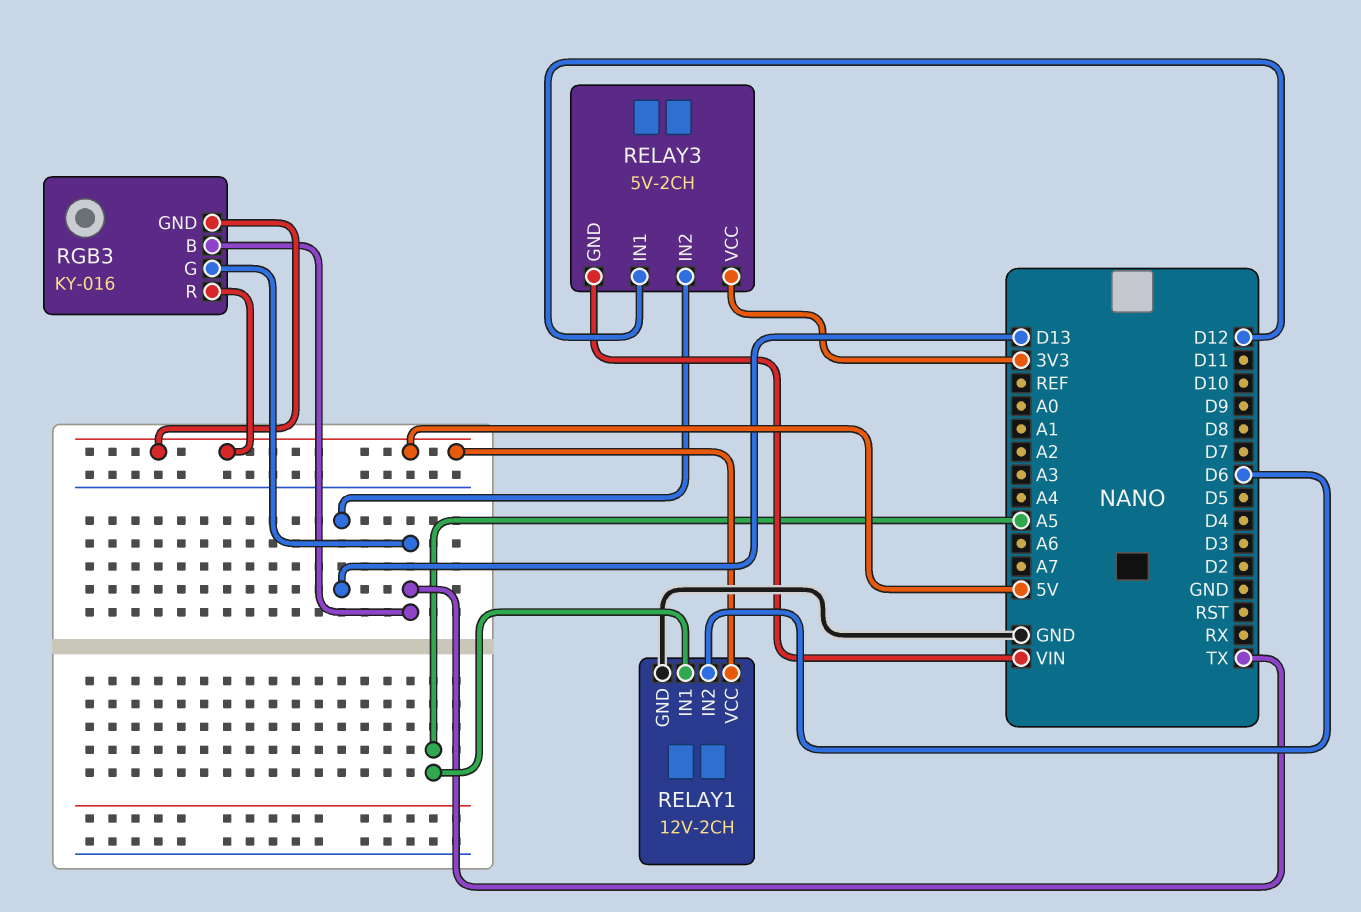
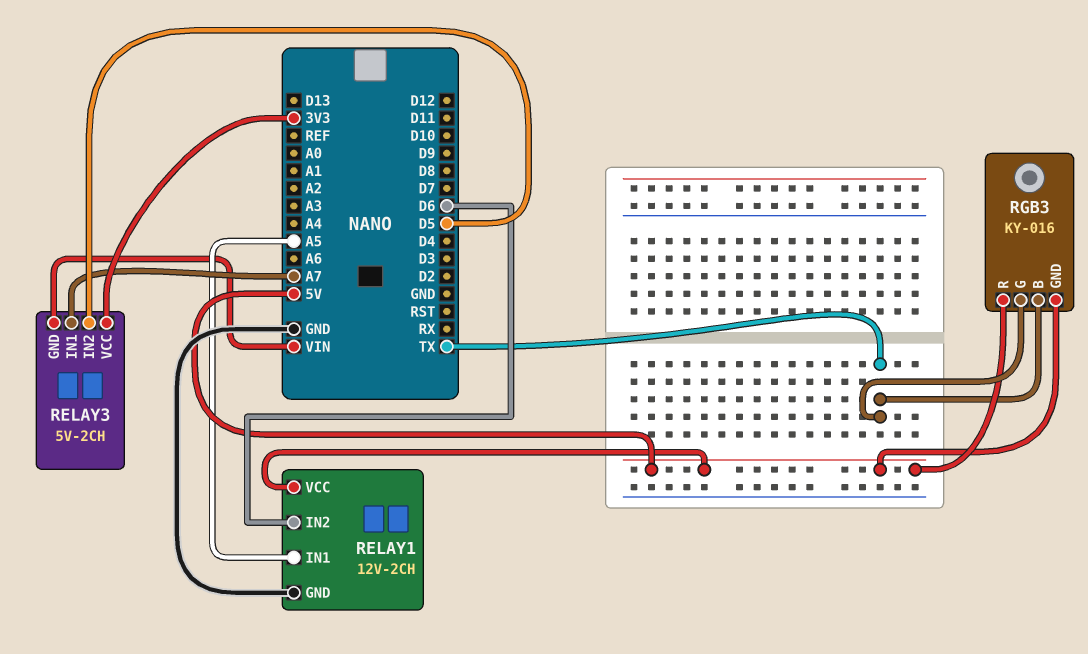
RELAY3 pin IN1: D12 -> A7
RELAY3 pin IN2: D13 -> D5

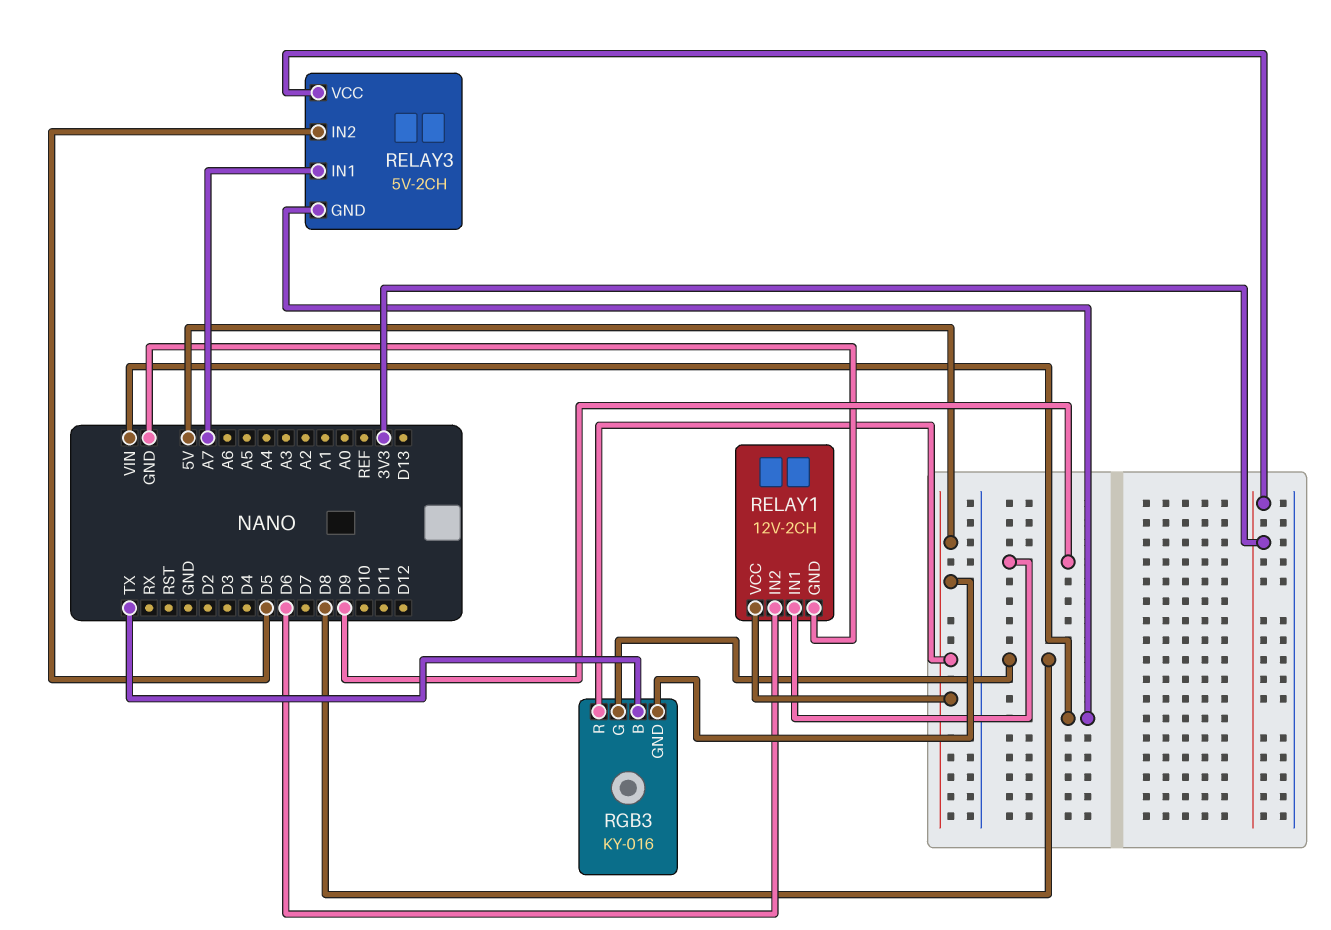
RELAY1 pin IN1: A5 -> D9
RGB3 pin G: TX -> D8

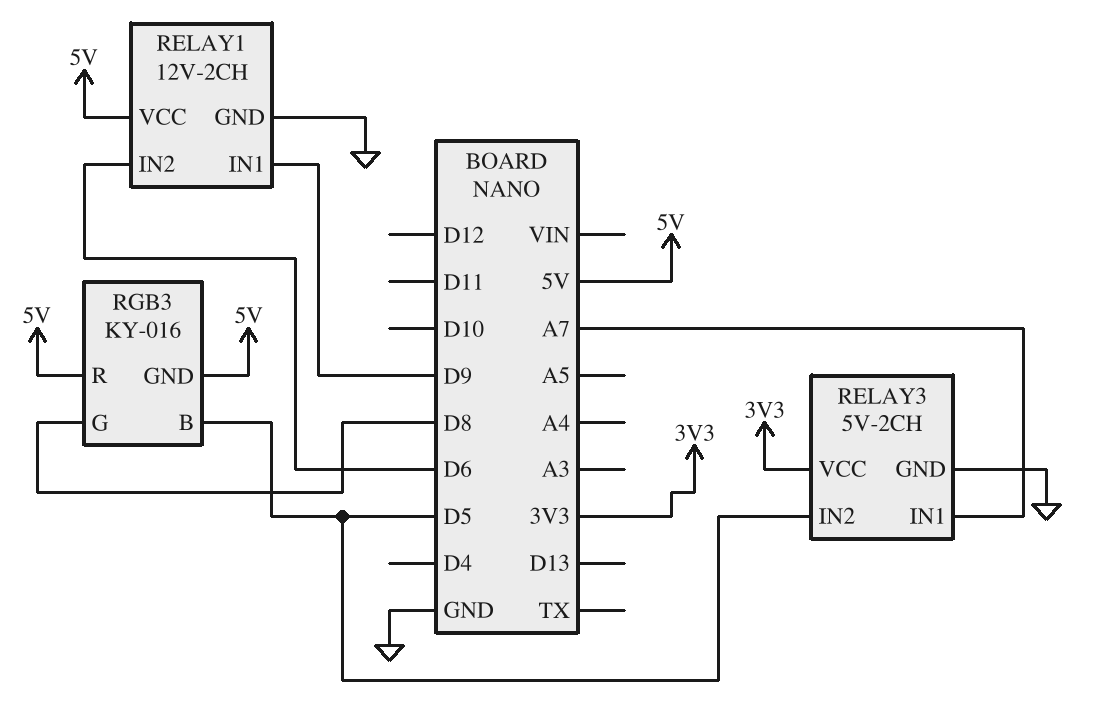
RELAY3 pin GND: VIN -> GND
RGB3 pin B: TX -> D5

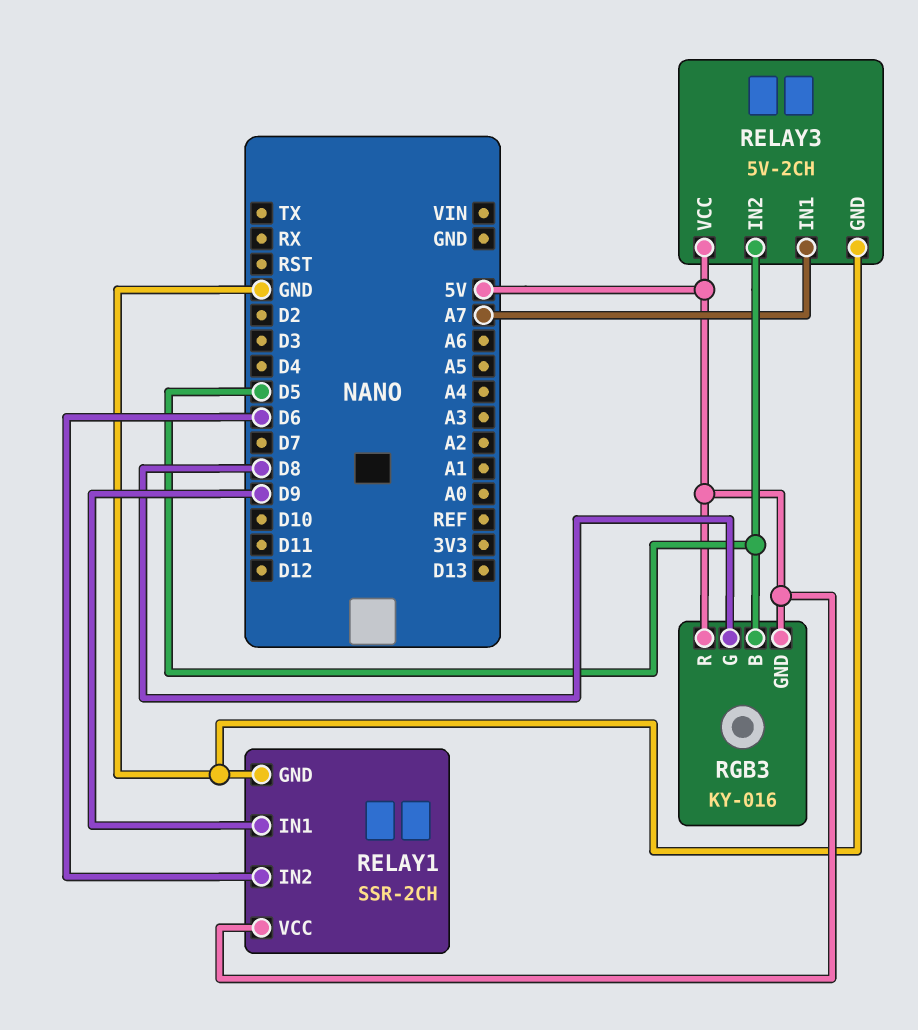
RELAY1: 12V-2CH -> SSR-2CH
RELAY3 pin VCC: 3V3 -> 5V

